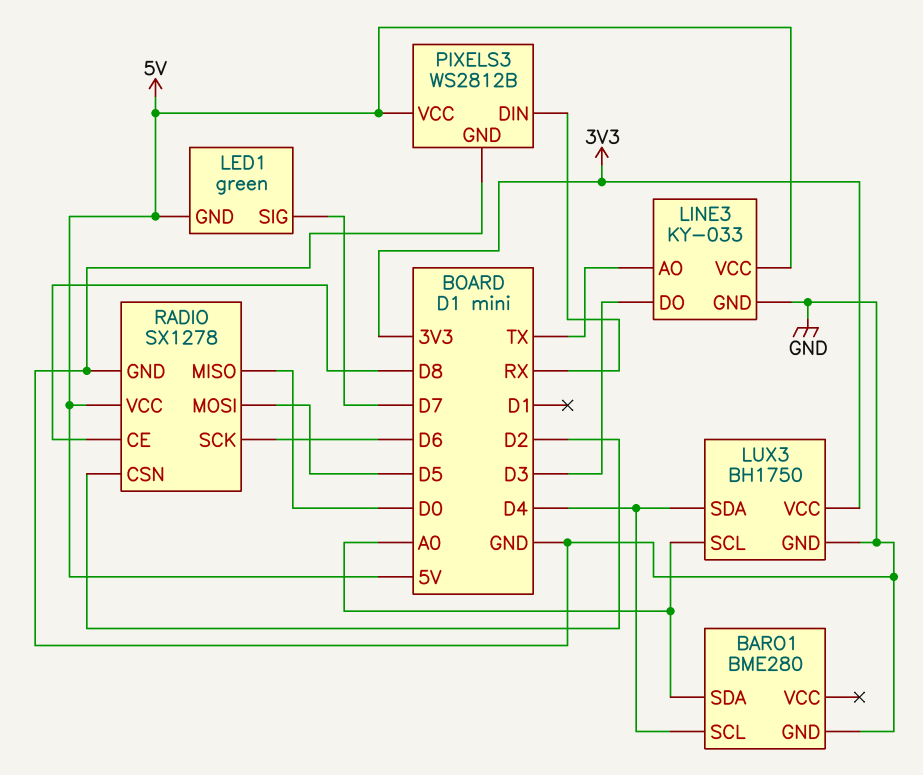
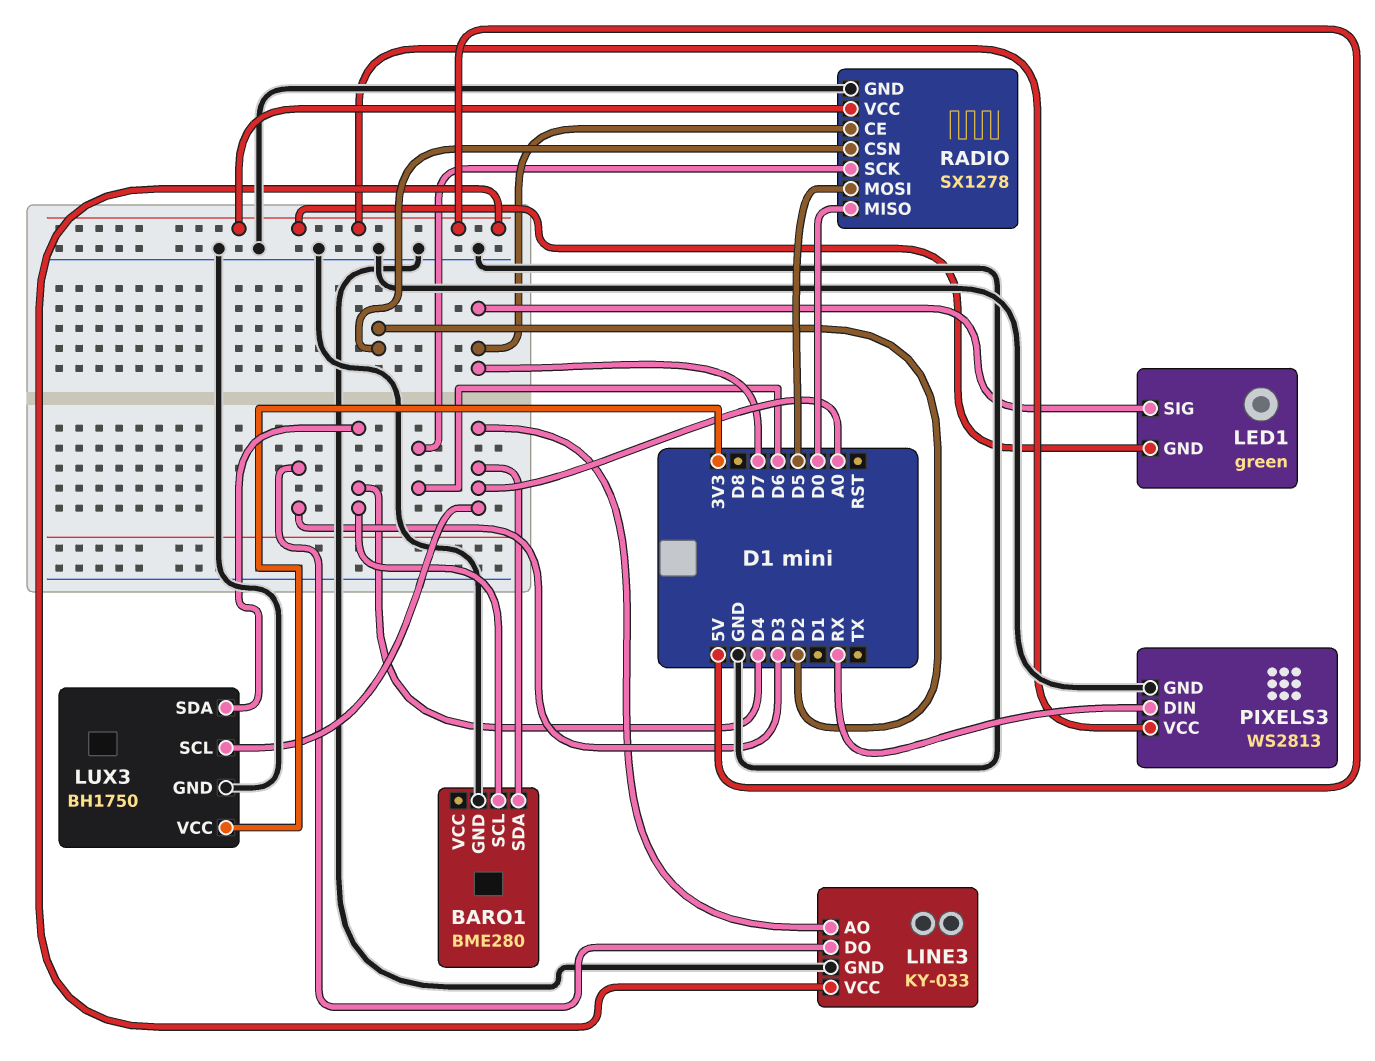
LINE3 pin AO: TX -> A0
PIXELS3: WS2812B -> WS2813
RADIO pin CE: D8 -> D7

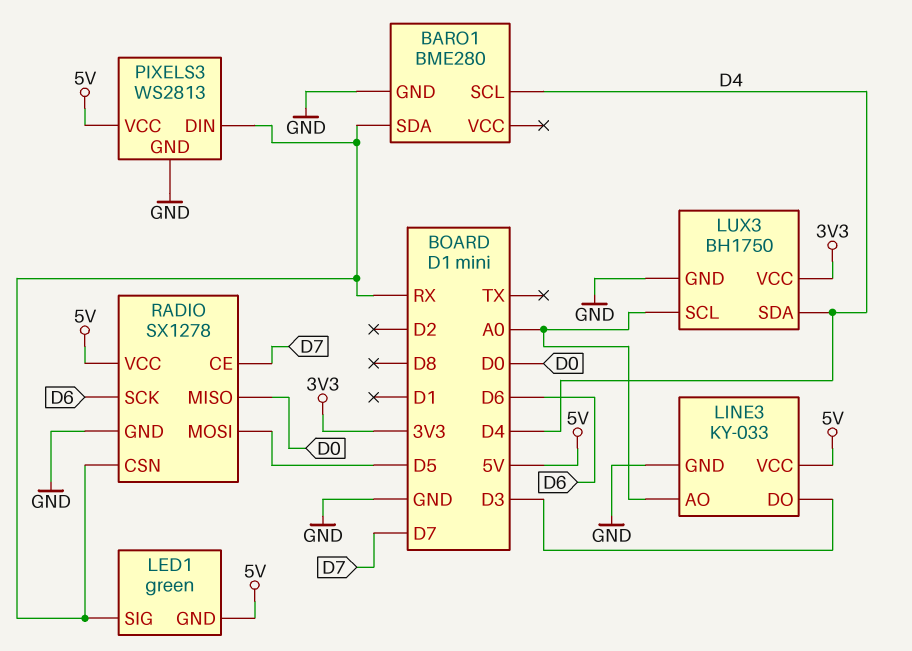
BARO1 pin SDA: A0 -> RX
LED1 pin SIG: D7 -> RX
RADIO pin CSN: D2 -> RX

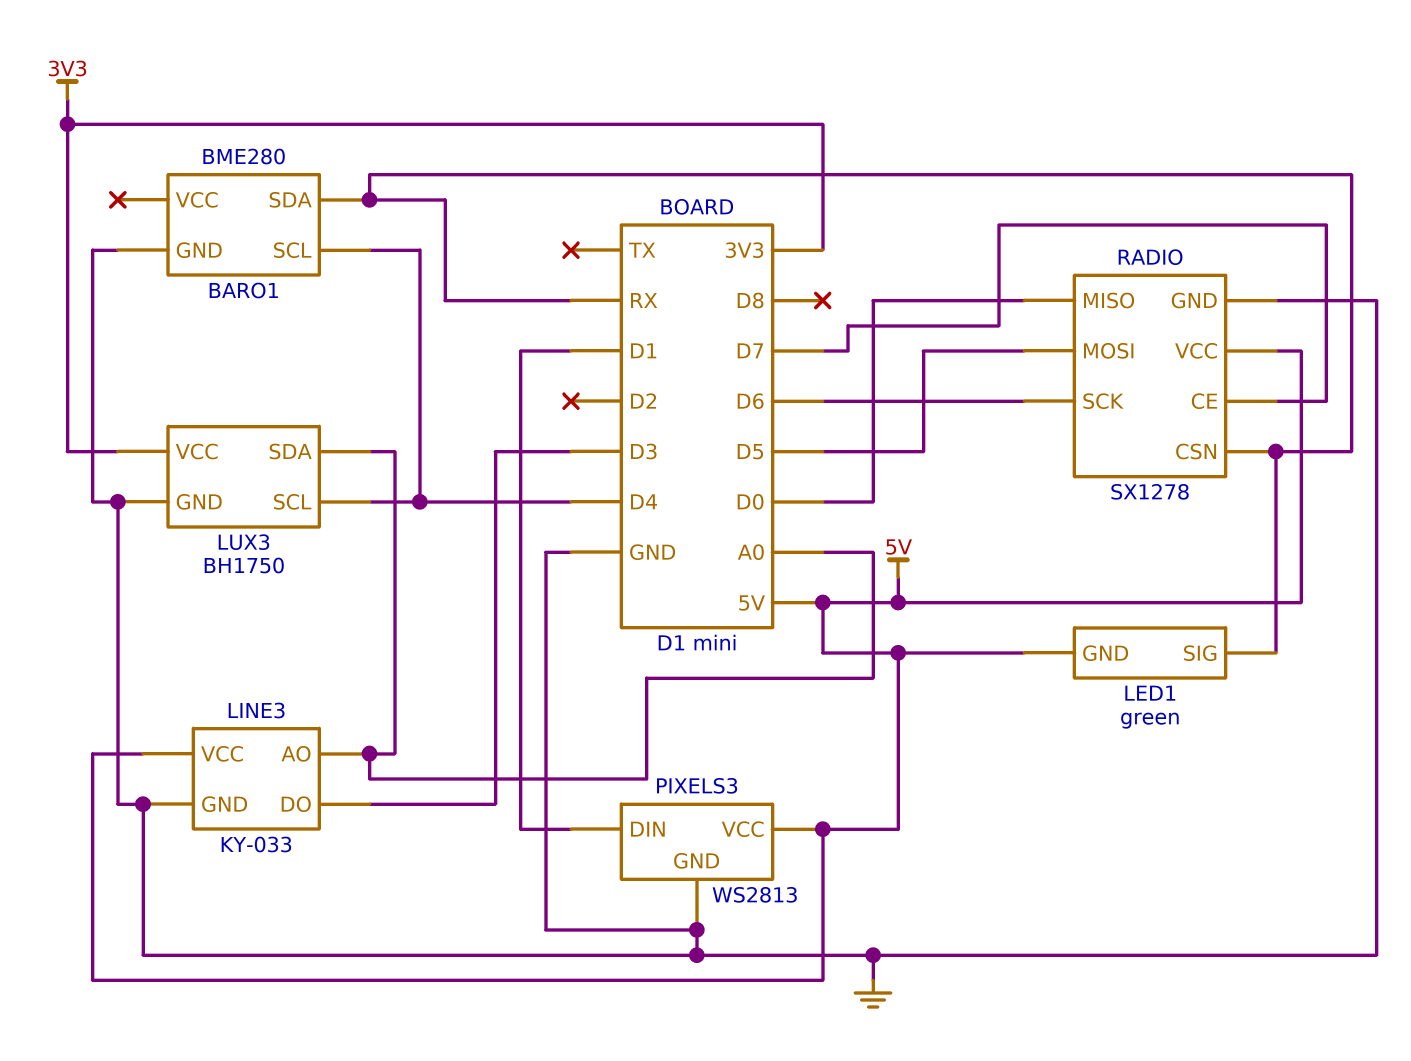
LUX3 pin SCL: A0 -> D4
LUX3 pin SDA: D4 -> A0
PIXELS3 pin DIN: RX -> D1

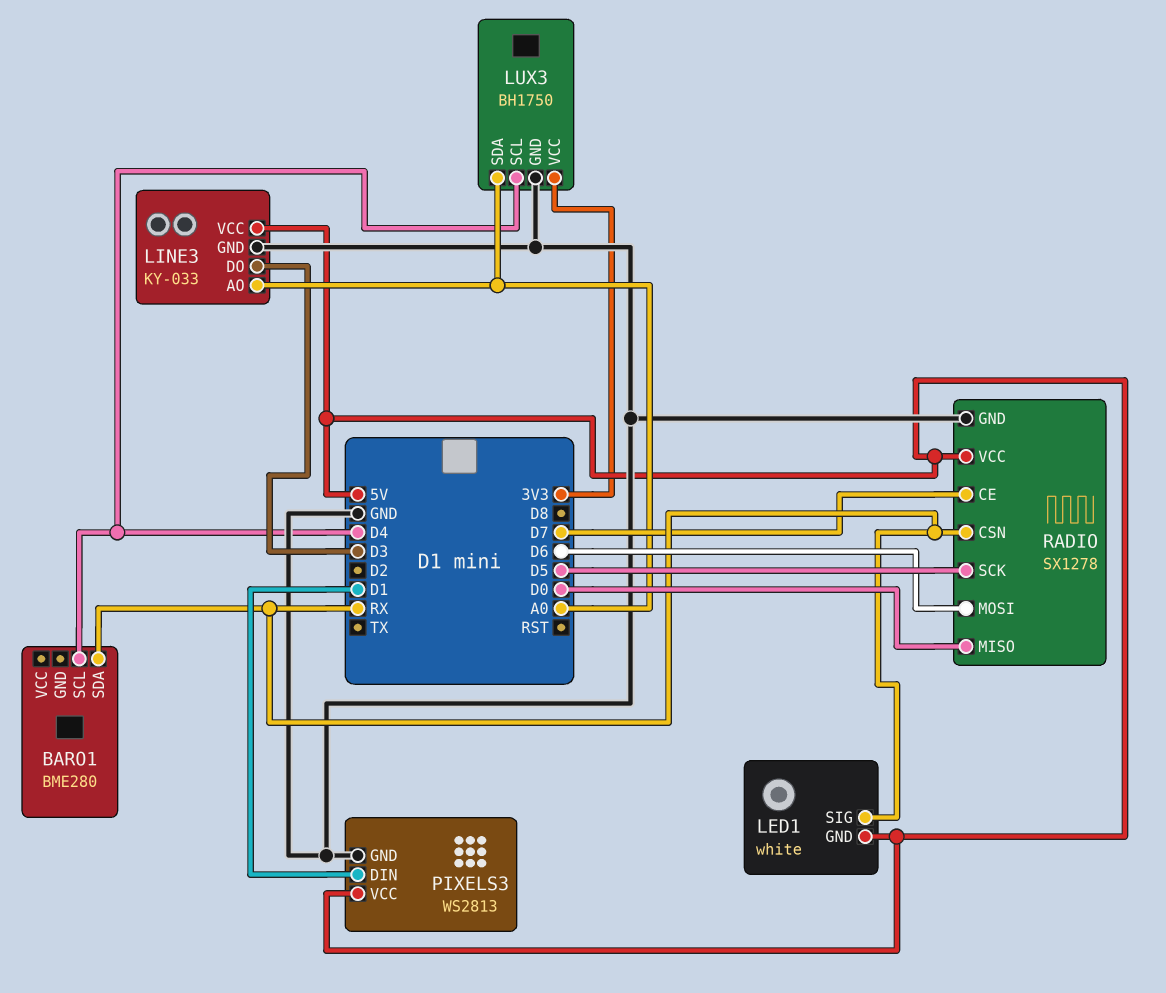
BARO1 pin GND: GND -> none
LED1: green -> white
RADIO pin MOSI: D5 -> D6
RADIO pin SCK: D6 -> D5

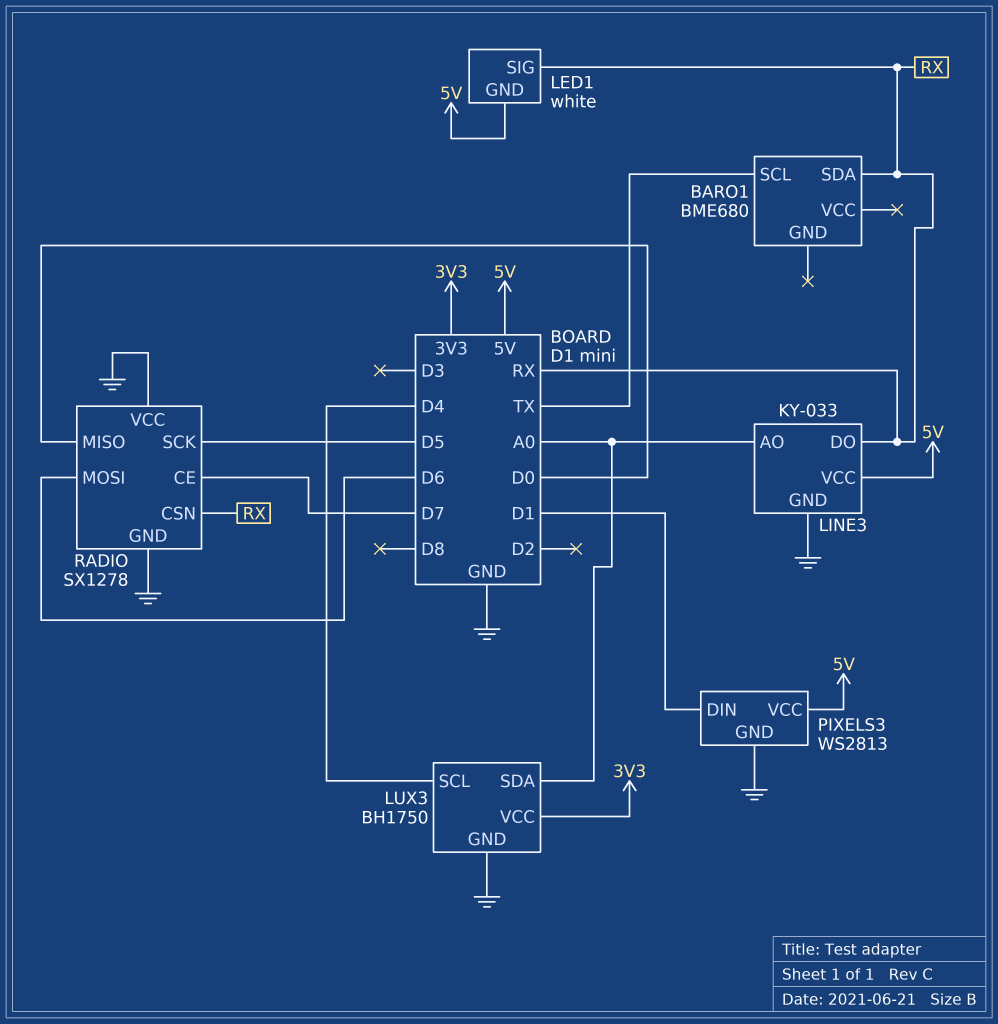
BARO1: BME280 -> BME680
BARO1 pin SCL: D4 -> TX
LINE3 pin DO: D3 -> RX
RADIO pin VCC: 5V -> GND

